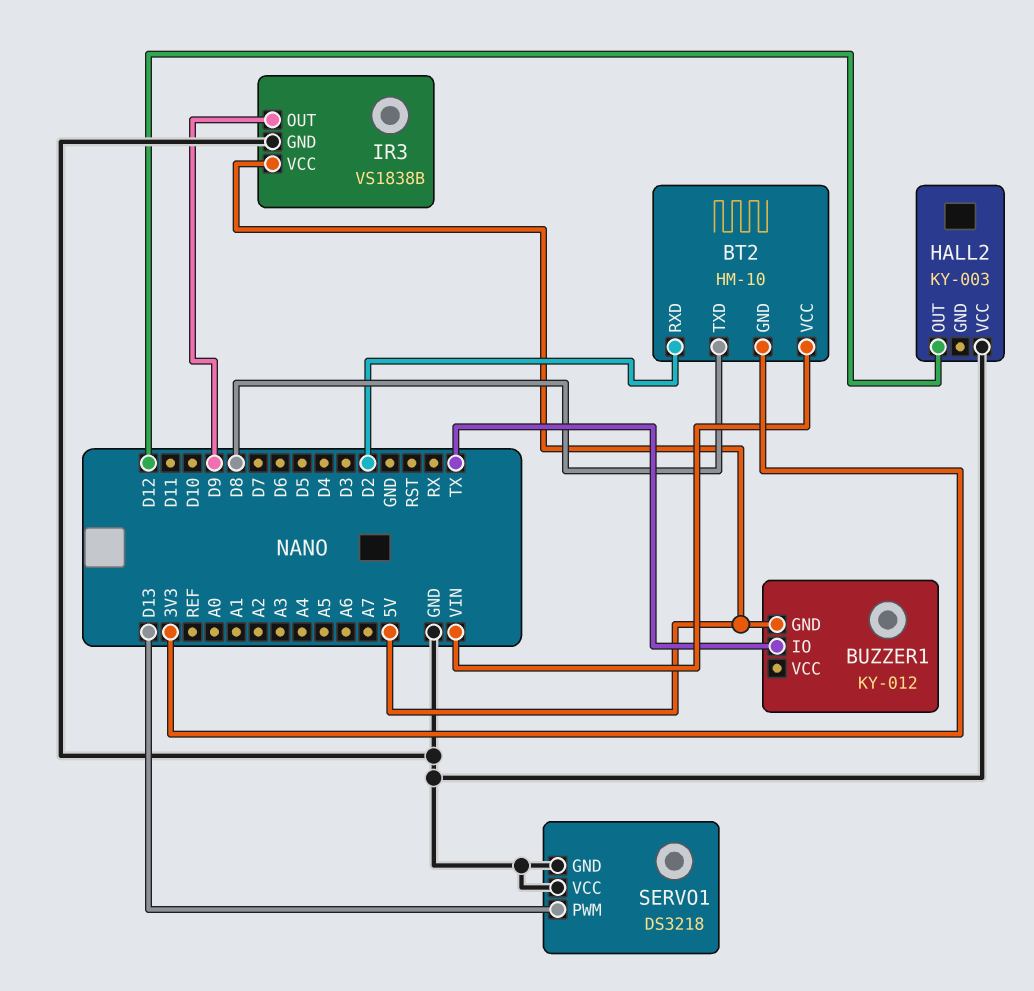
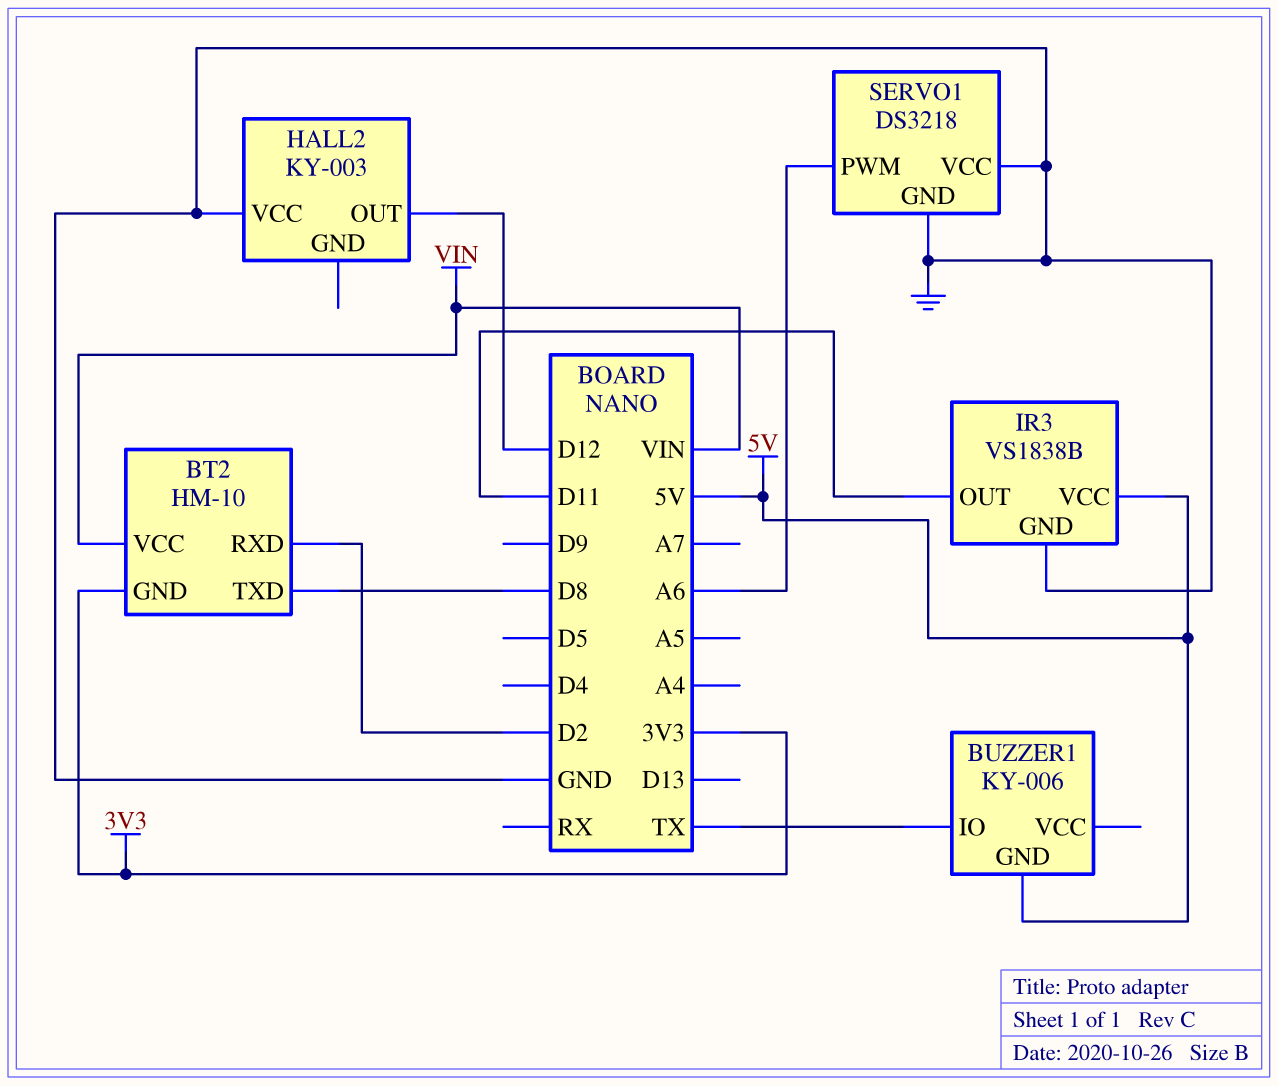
BUZZER1: KY-012 -> KY-006
IR3 pin OUT: D9 -> D11
SERVO1 pin PWM: D13 -> A6

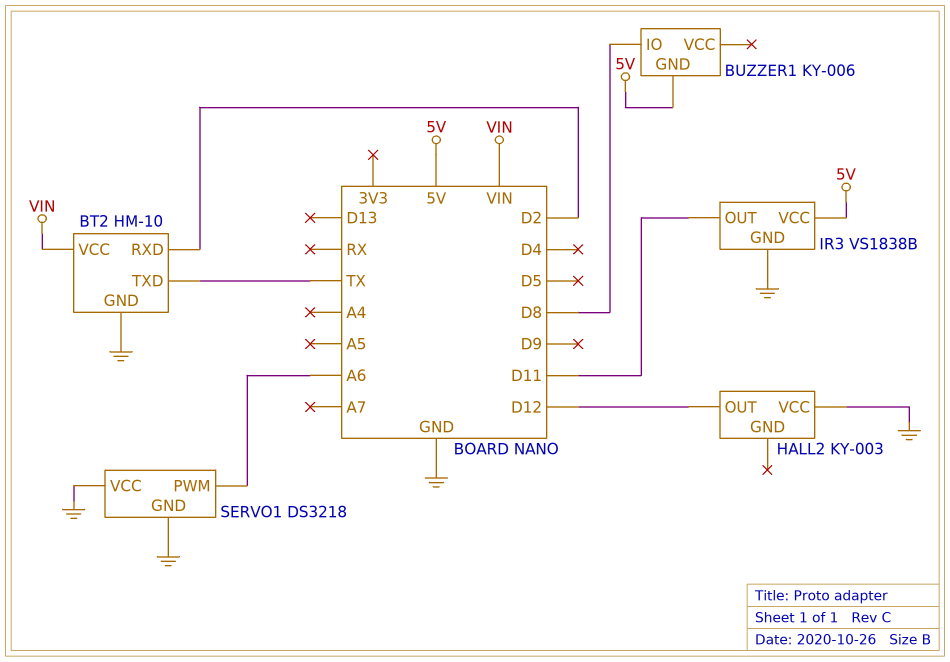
BT2 pin GND: 3V3 -> GND
BT2 pin TXD: D8 -> TX
BUZZER1 pin IO: TX -> D8

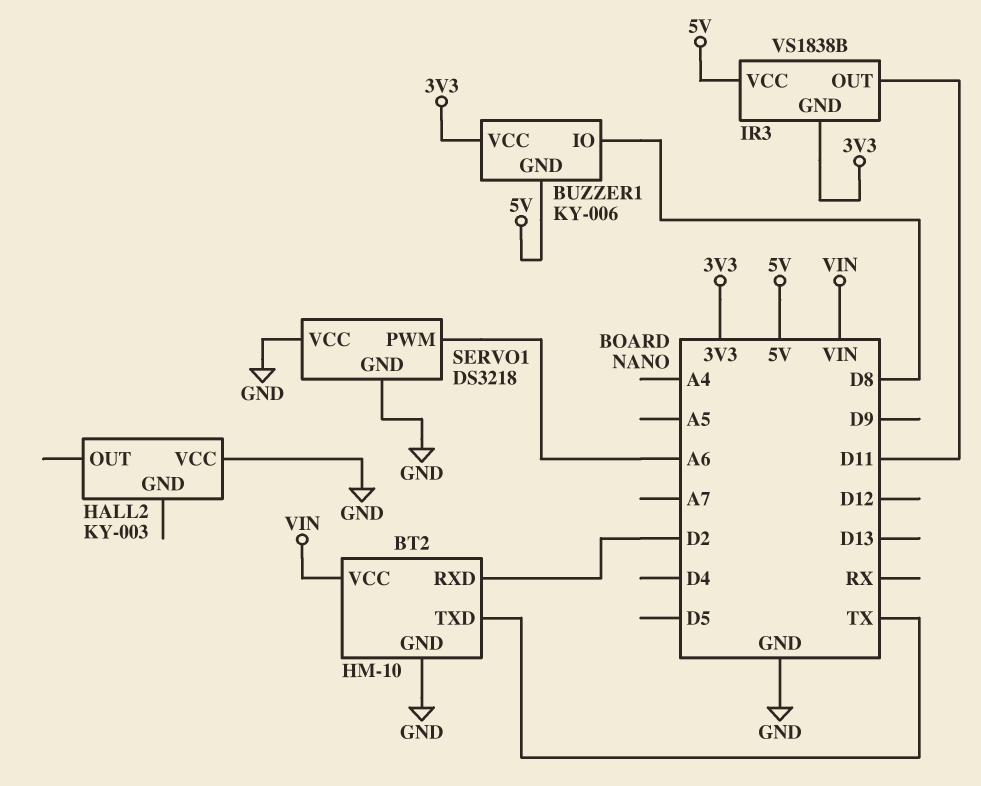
BUZZER1 pin VCC: none -> 3V3
HALL2 pin OUT: D12 -> none
IR3 pin GND: GND -> 3V3

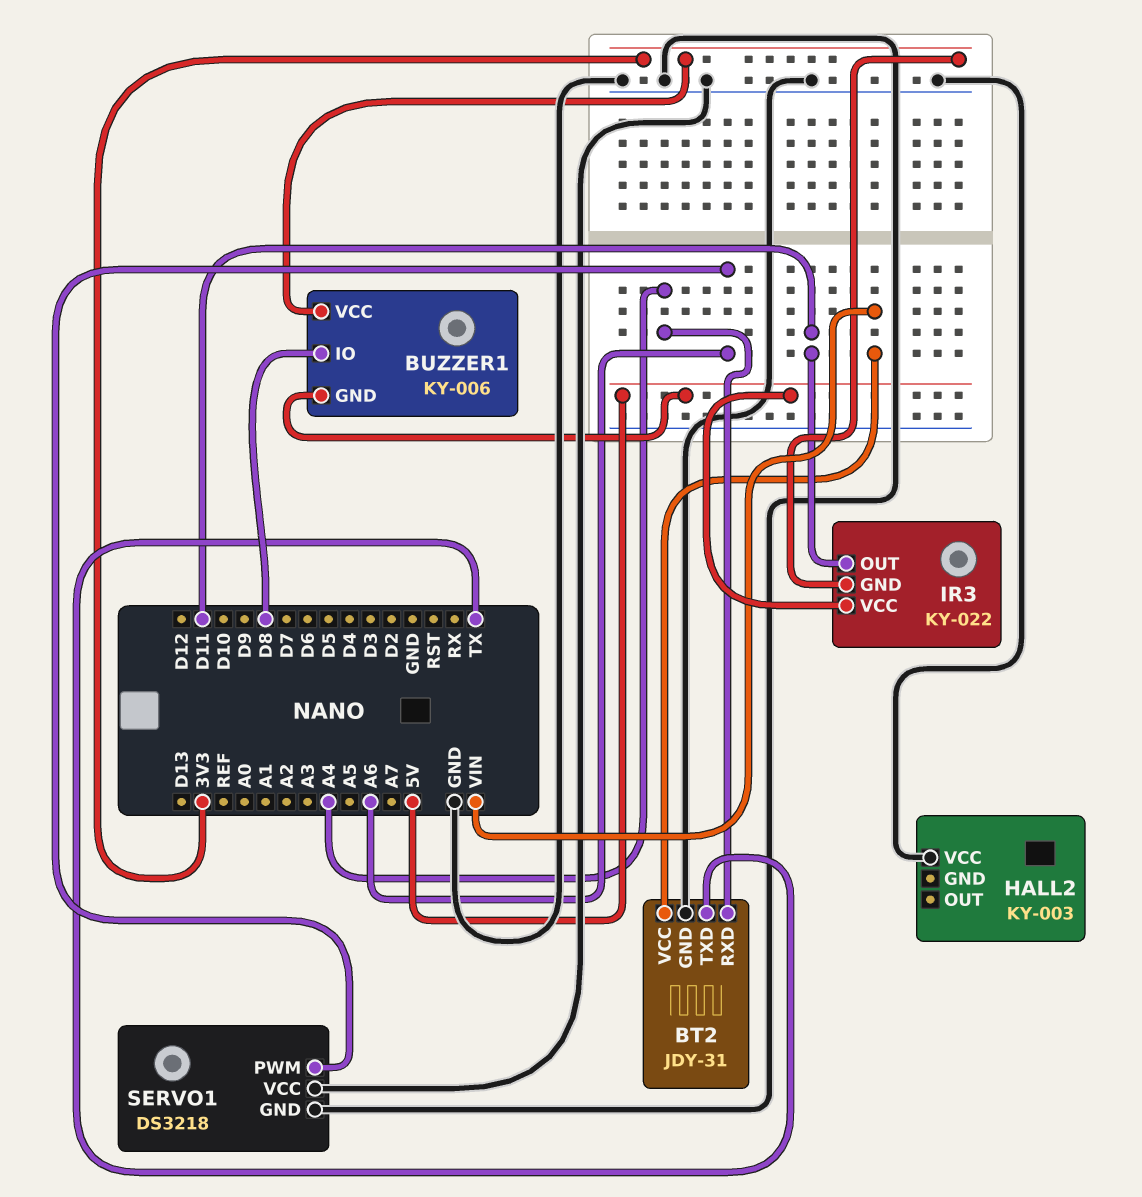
BT2: HM-10 -> JDY-31
BT2 pin RXD: D2 -> A4
IR3: VS1838B -> KY-022

